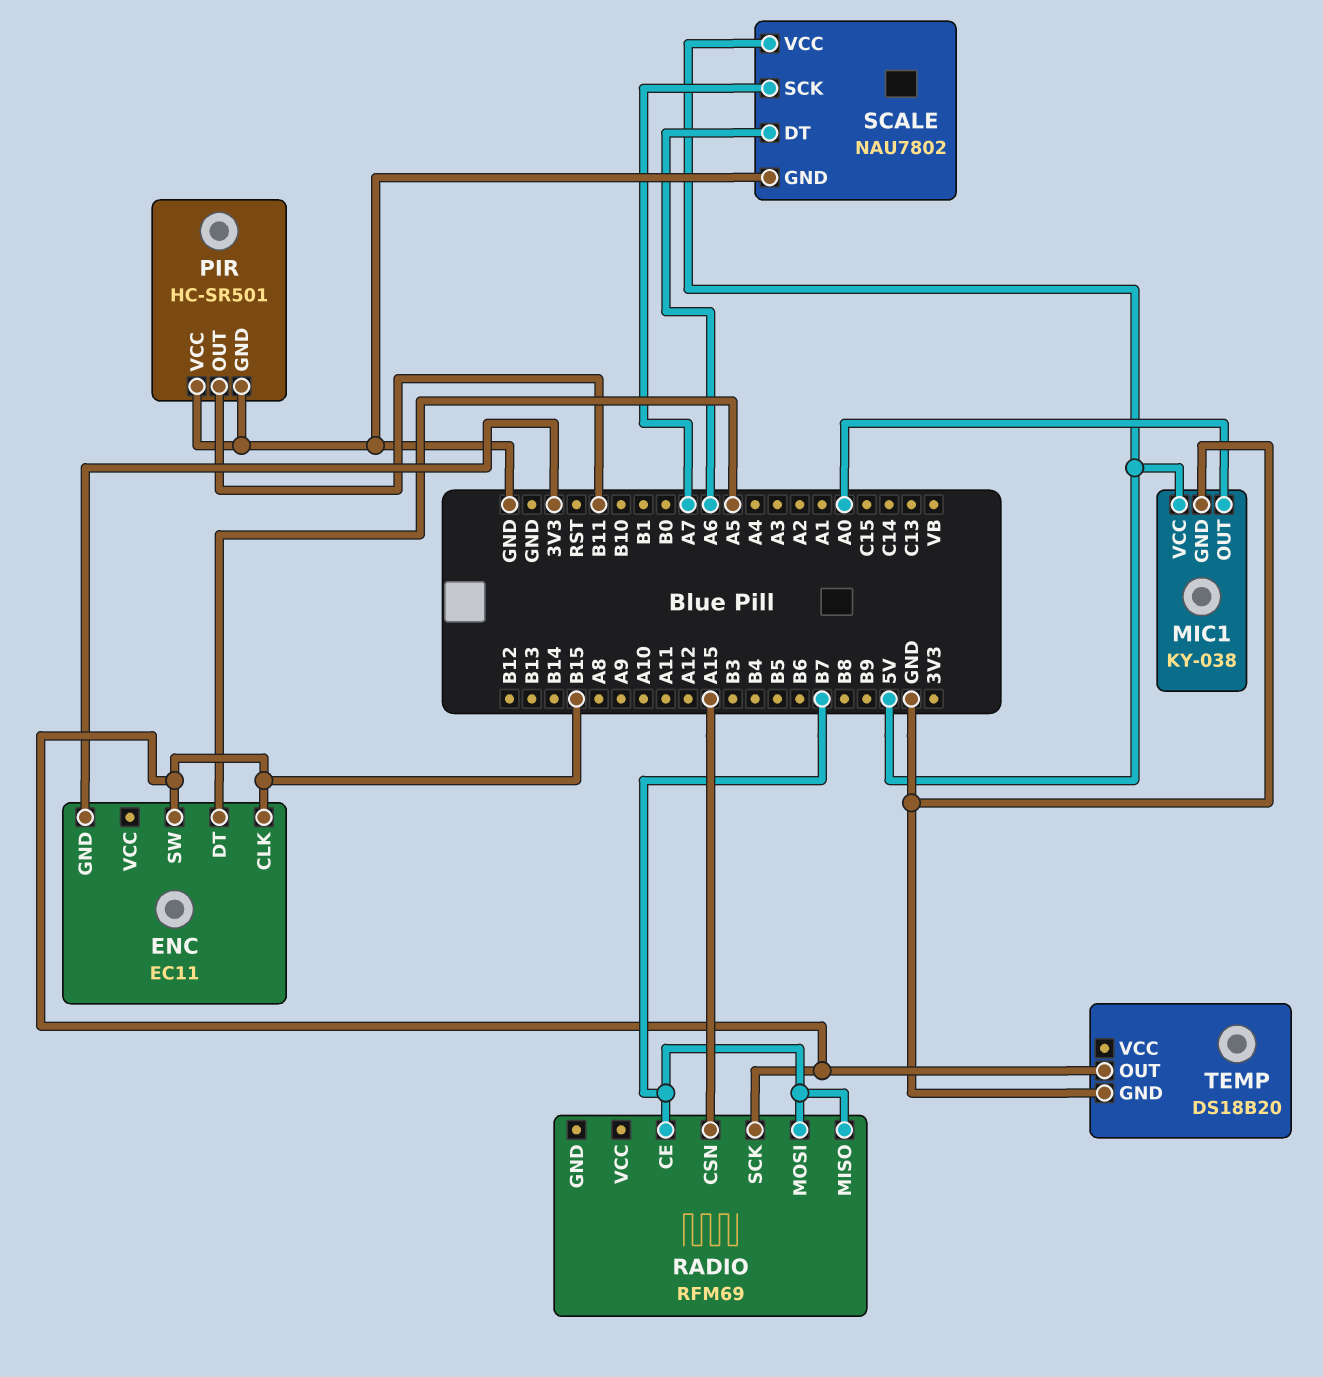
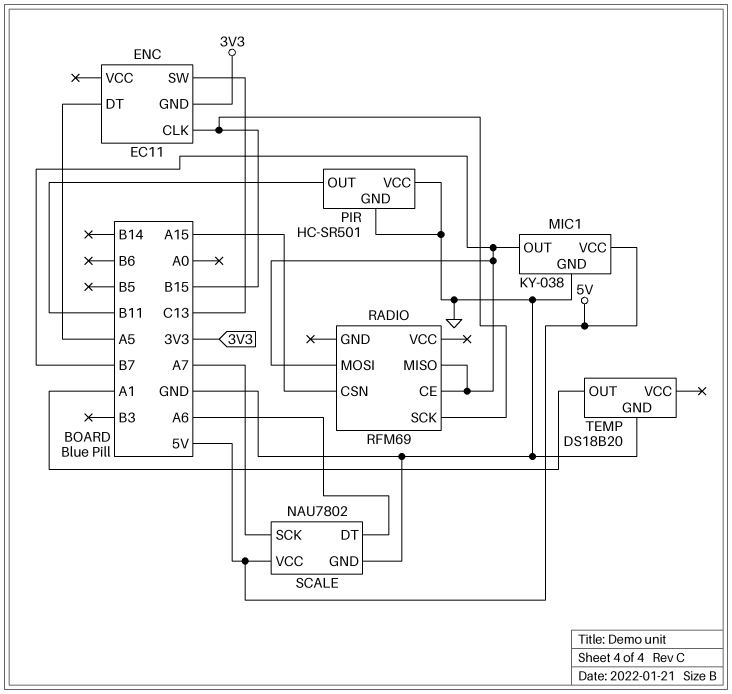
ENC pin SW: B15 -> C13
MIC1 pin OUT: A0 -> B7
TEMP pin OUT: B15 -> A1

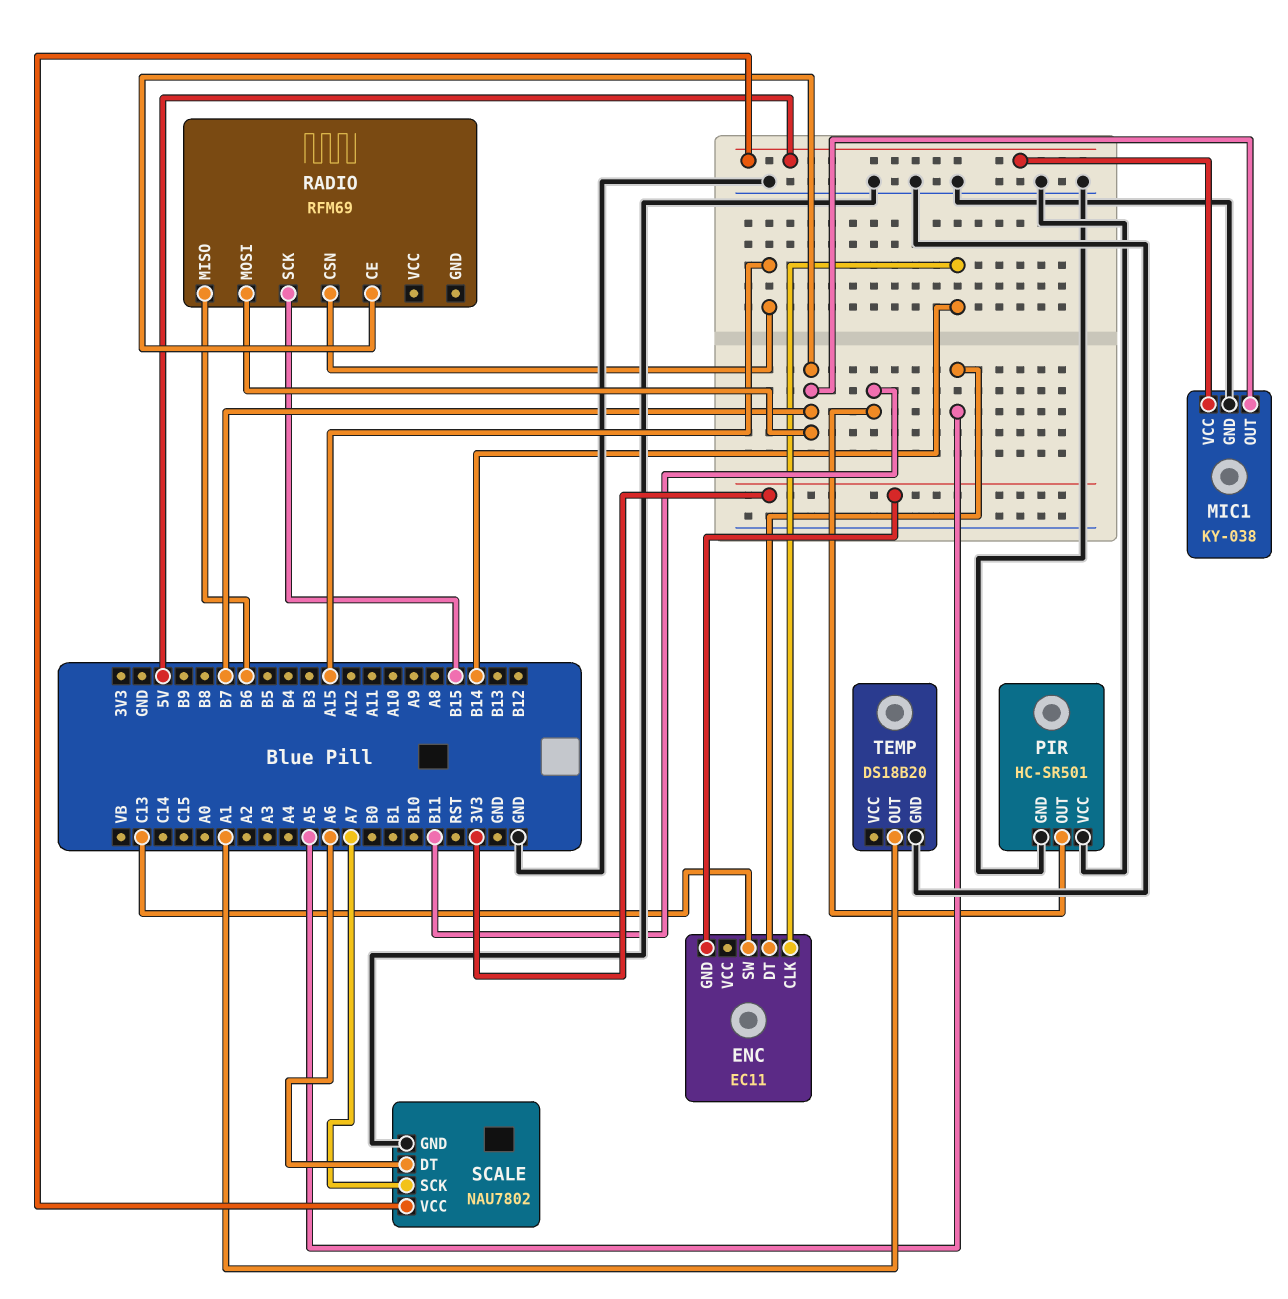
ENC pin CLK: B15 -> B14
RADIO pin MISO: B7 -> B6

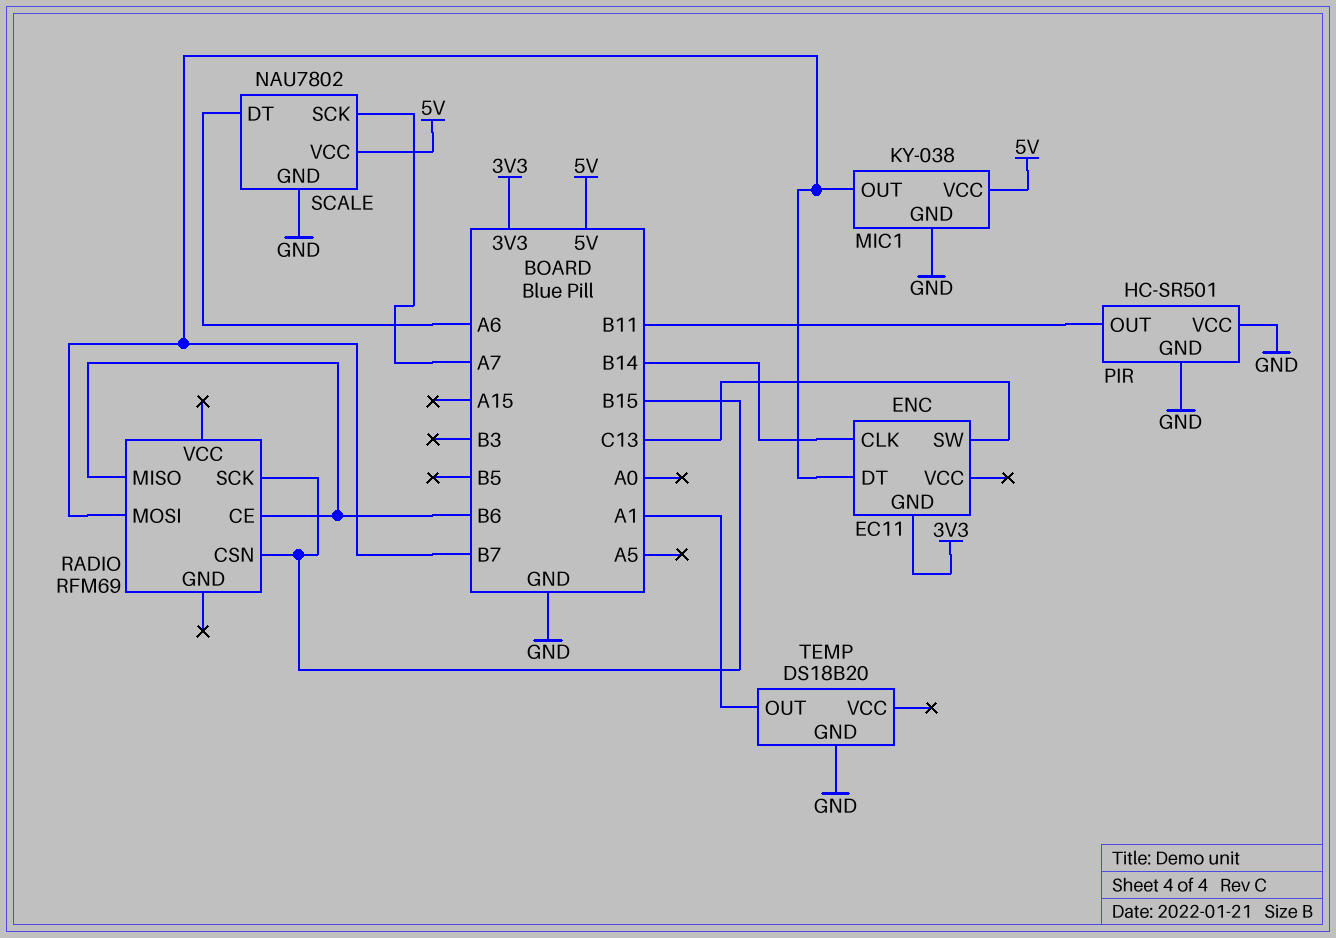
ENC pin DT: A5 -> B7
RADIO pin CE: B7 -> B6
RADIO pin CSN: A15 -> B15

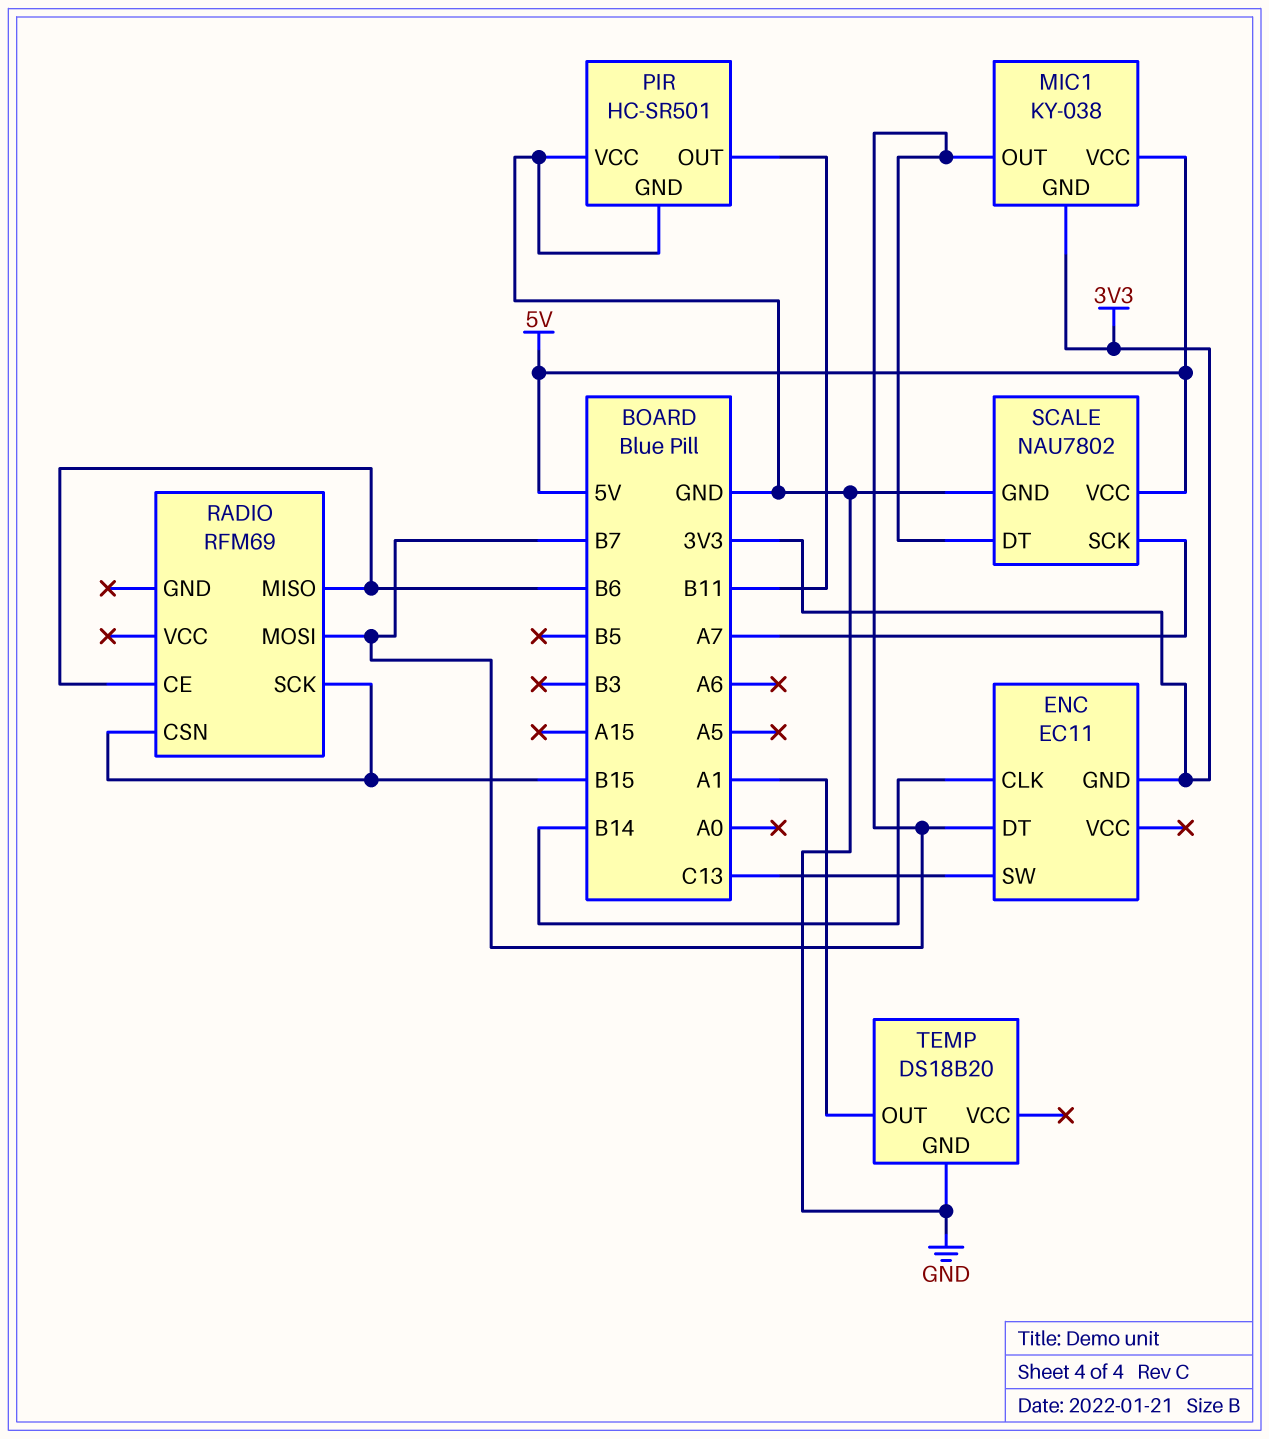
MIC1 pin GND: GND -> 3V3
SCALE pin DT: A6 -> B7

